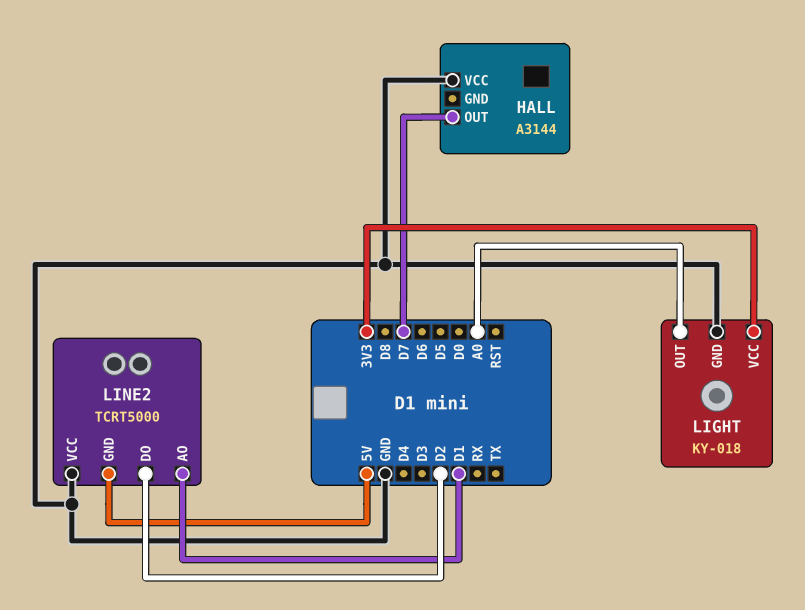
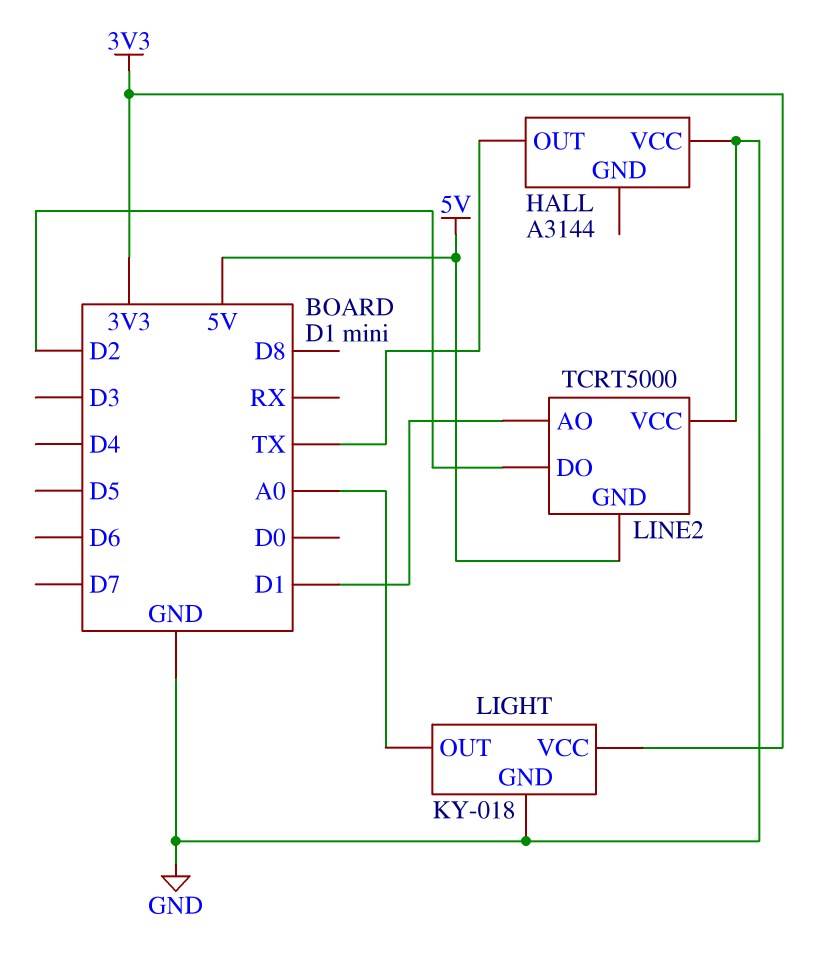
HALL pin OUT: D7 -> TX

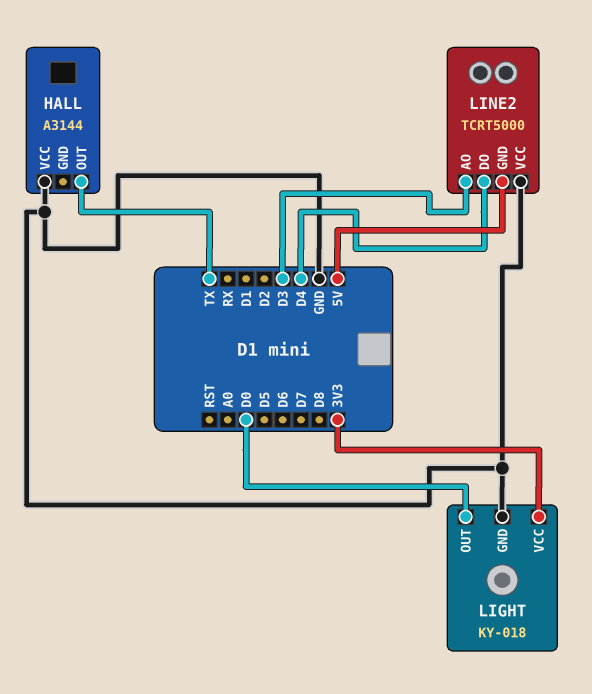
LIGHT pin OUT: A0 -> D0
LINE2 pin AO: D1 -> D3
LINE2 pin DO: D2 -> D4

